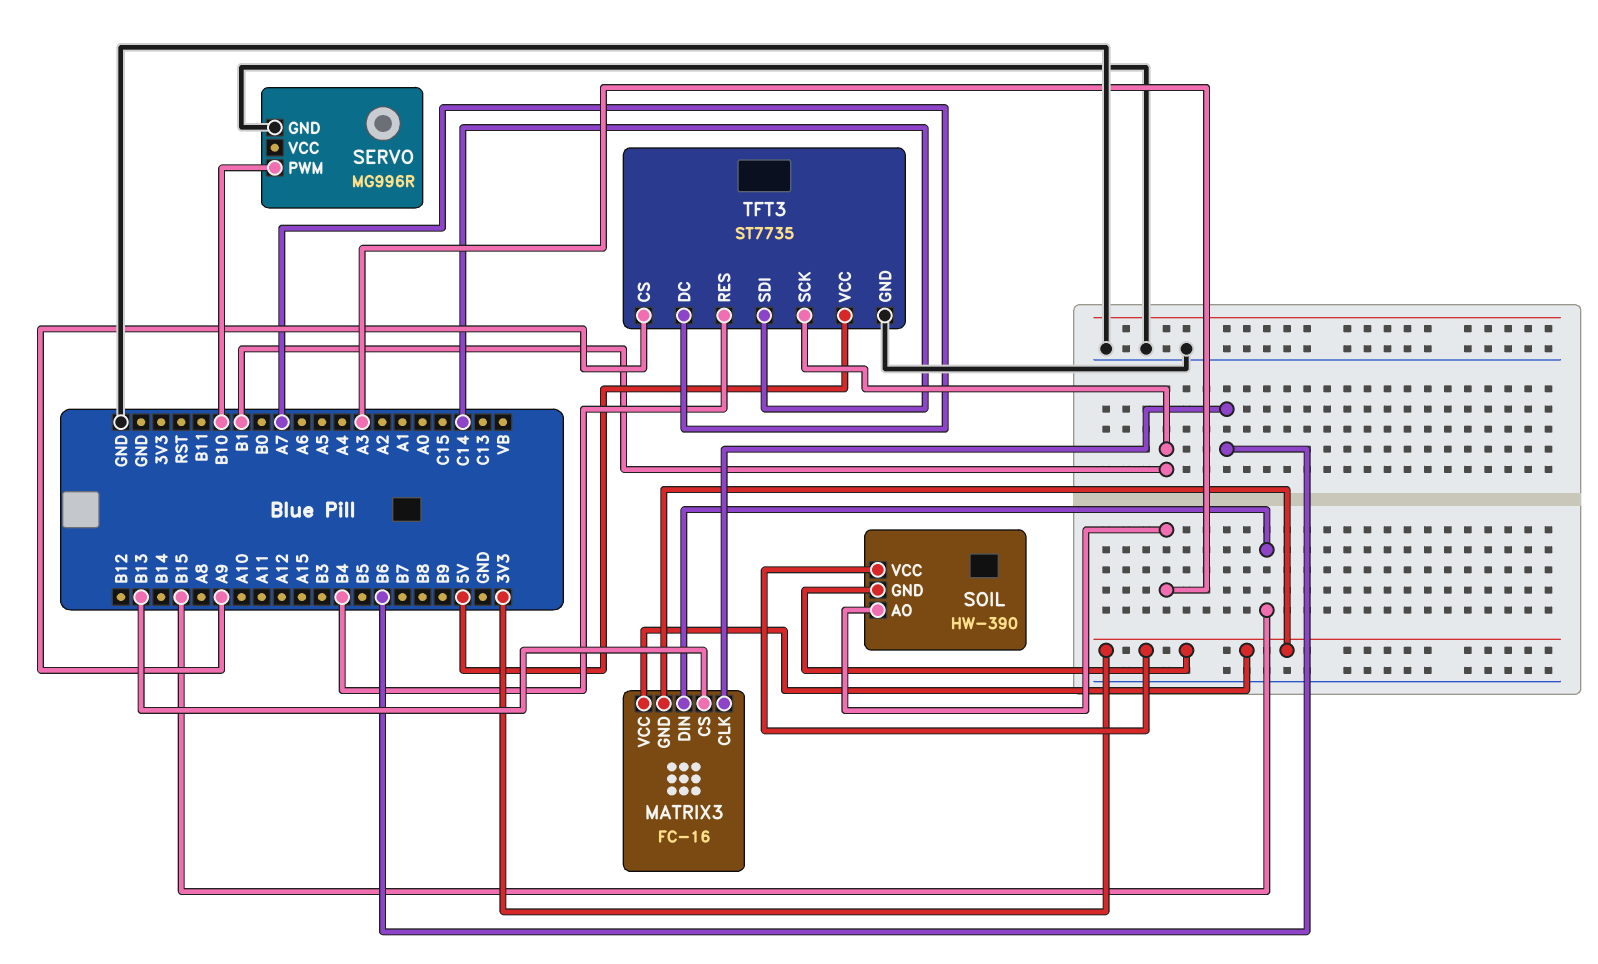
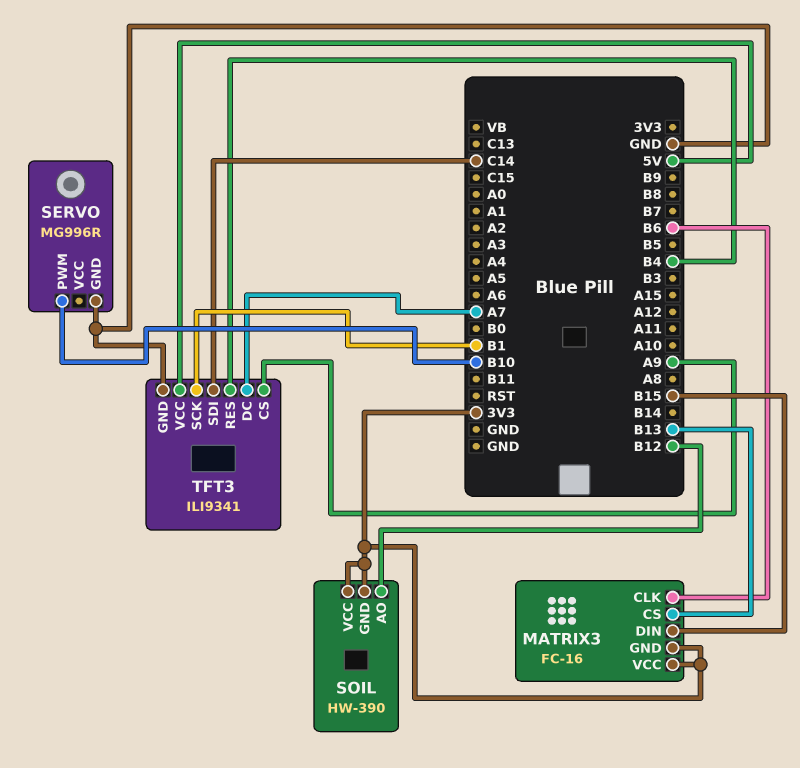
SOIL pin AO: A3 -> B12
TFT3: ST7735 -> ILI9341

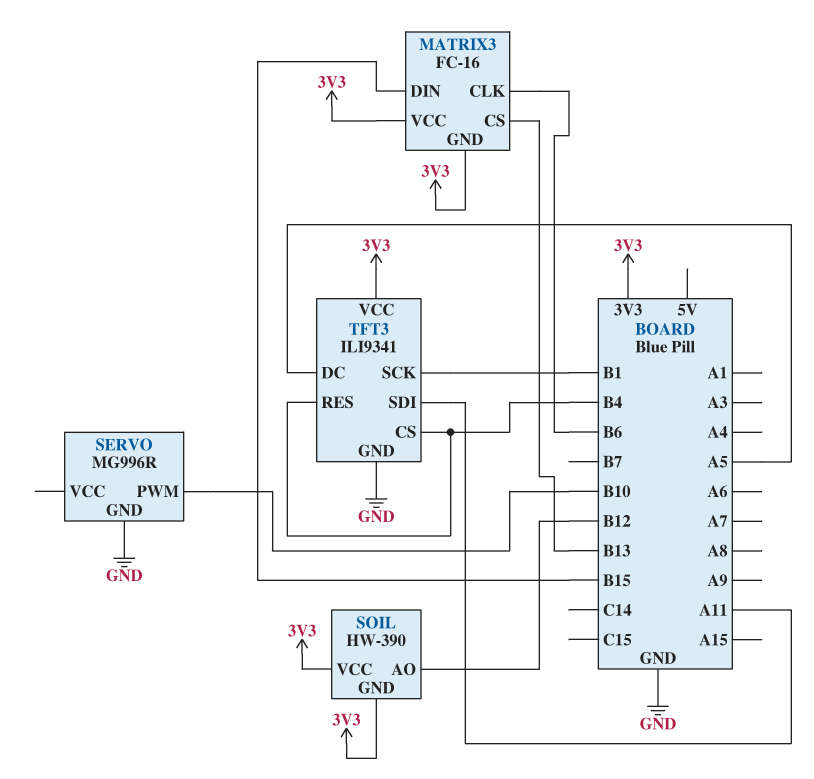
TFT3 pin CS: A9 -> B4
TFT3 pin DC: A7 -> A5
TFT3 pin SDI: C14 -> A11
TFT3 pin VCC: 5V -> 3V3

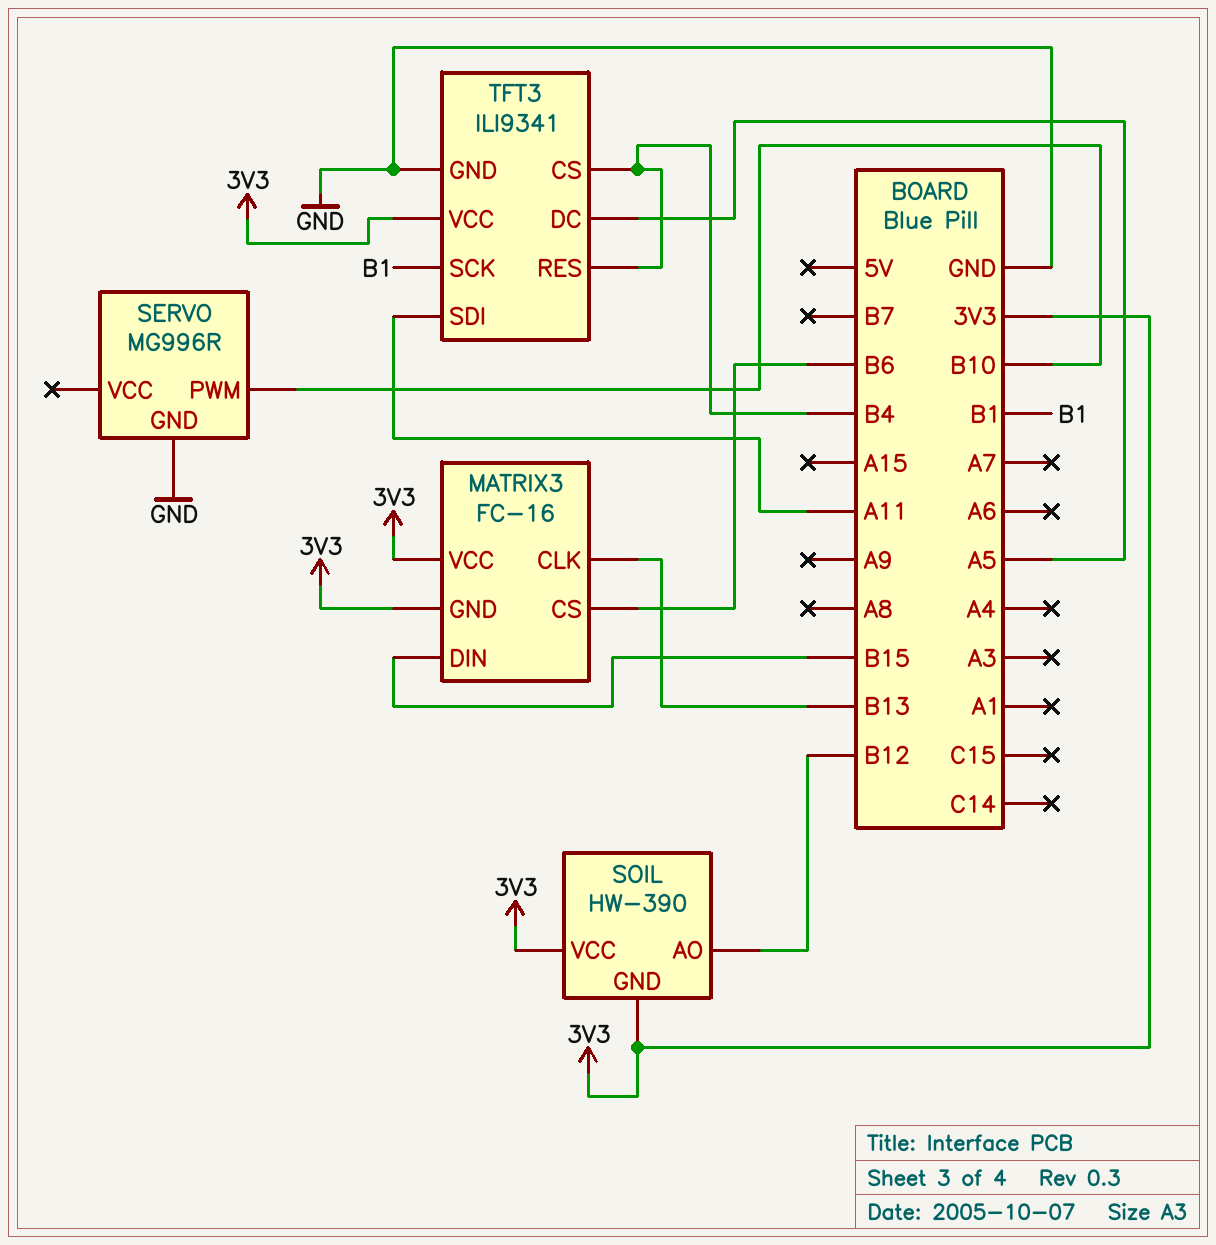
MATRIX3 pin CLK: B6 -> B13
MATRIX3 pin CS: B13 -> B6

